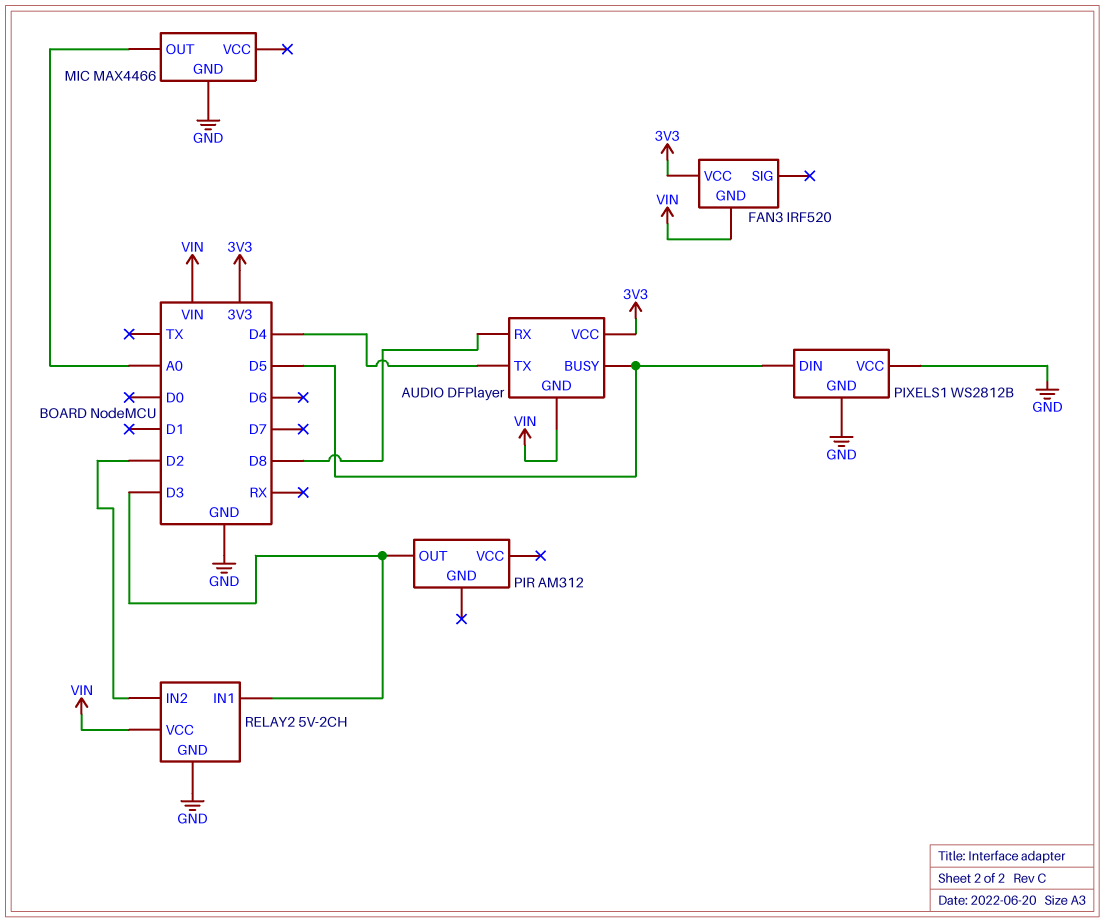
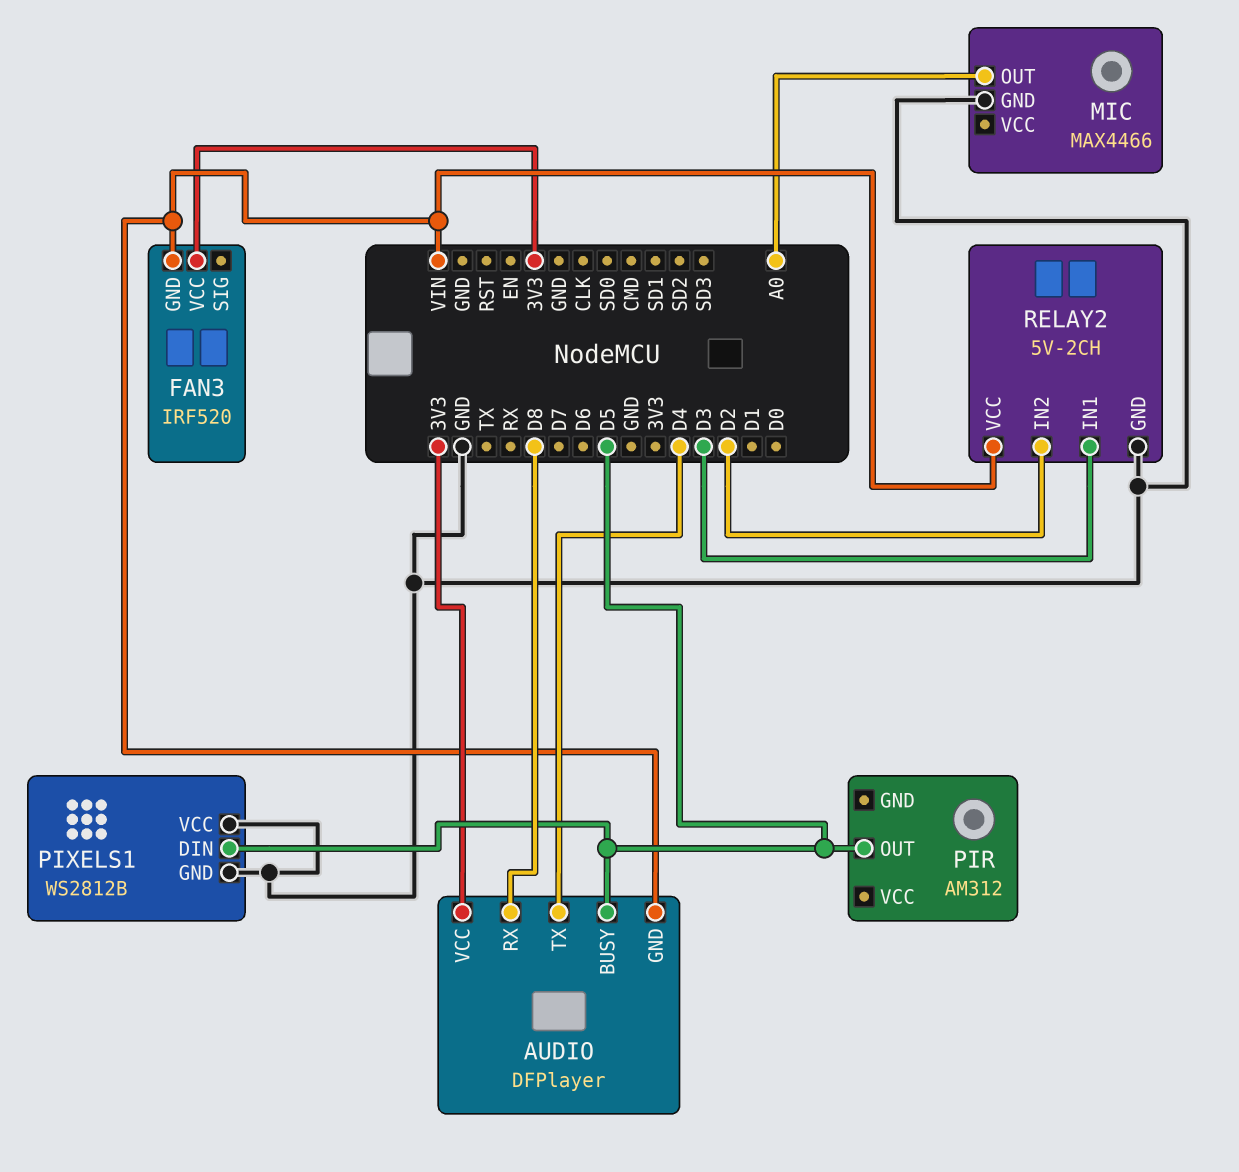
PIR pin OUT: D3 -> D5

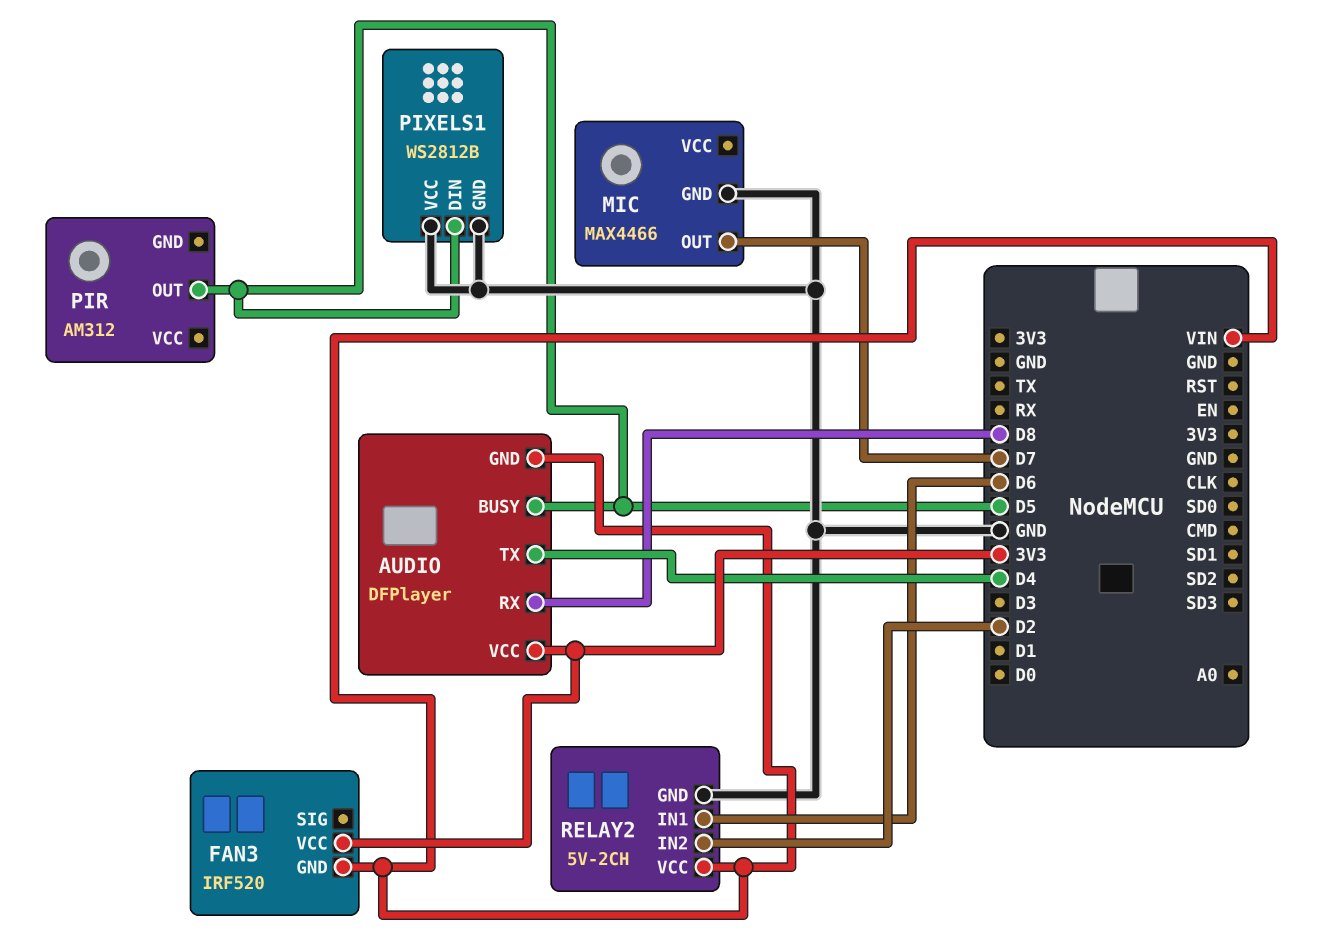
MIC pin OUT: A0 -> D7
RELAY2 pin IN1: D3 -> D6

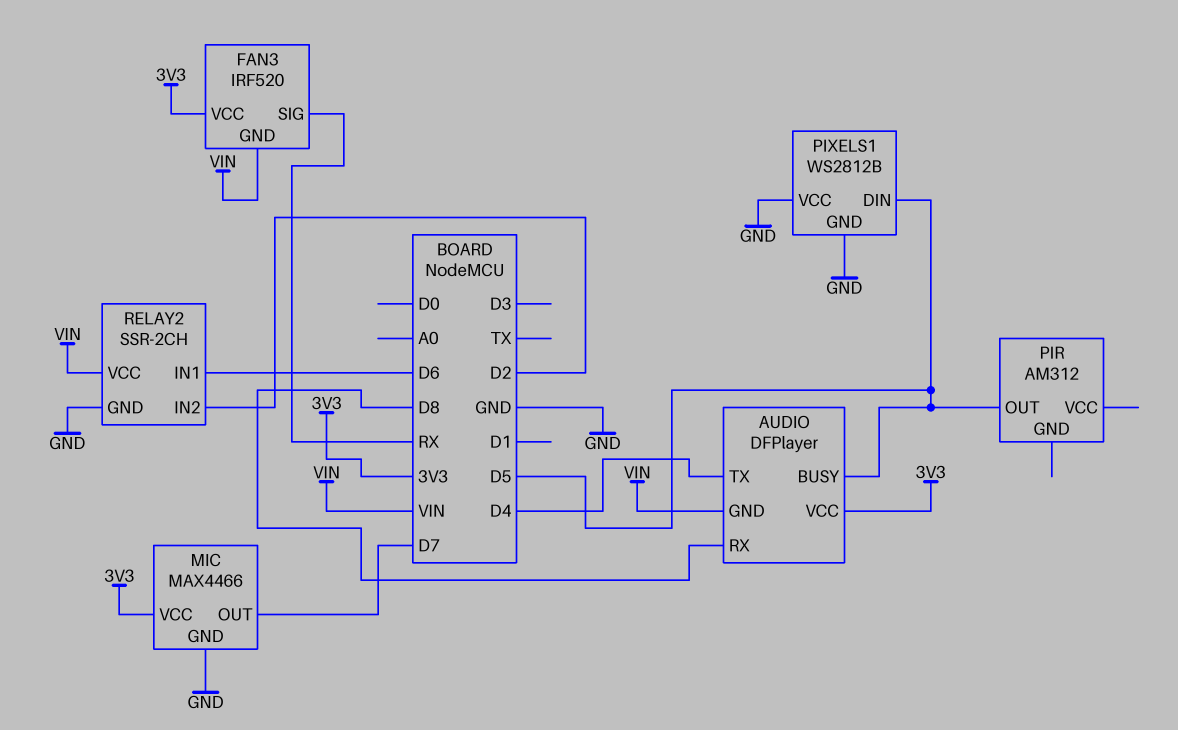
FAN3 pin SIG: none -> RX
MIC pin VCC: none -> 3V3
RELAY2: 5V-2CH -> SSR-2CH

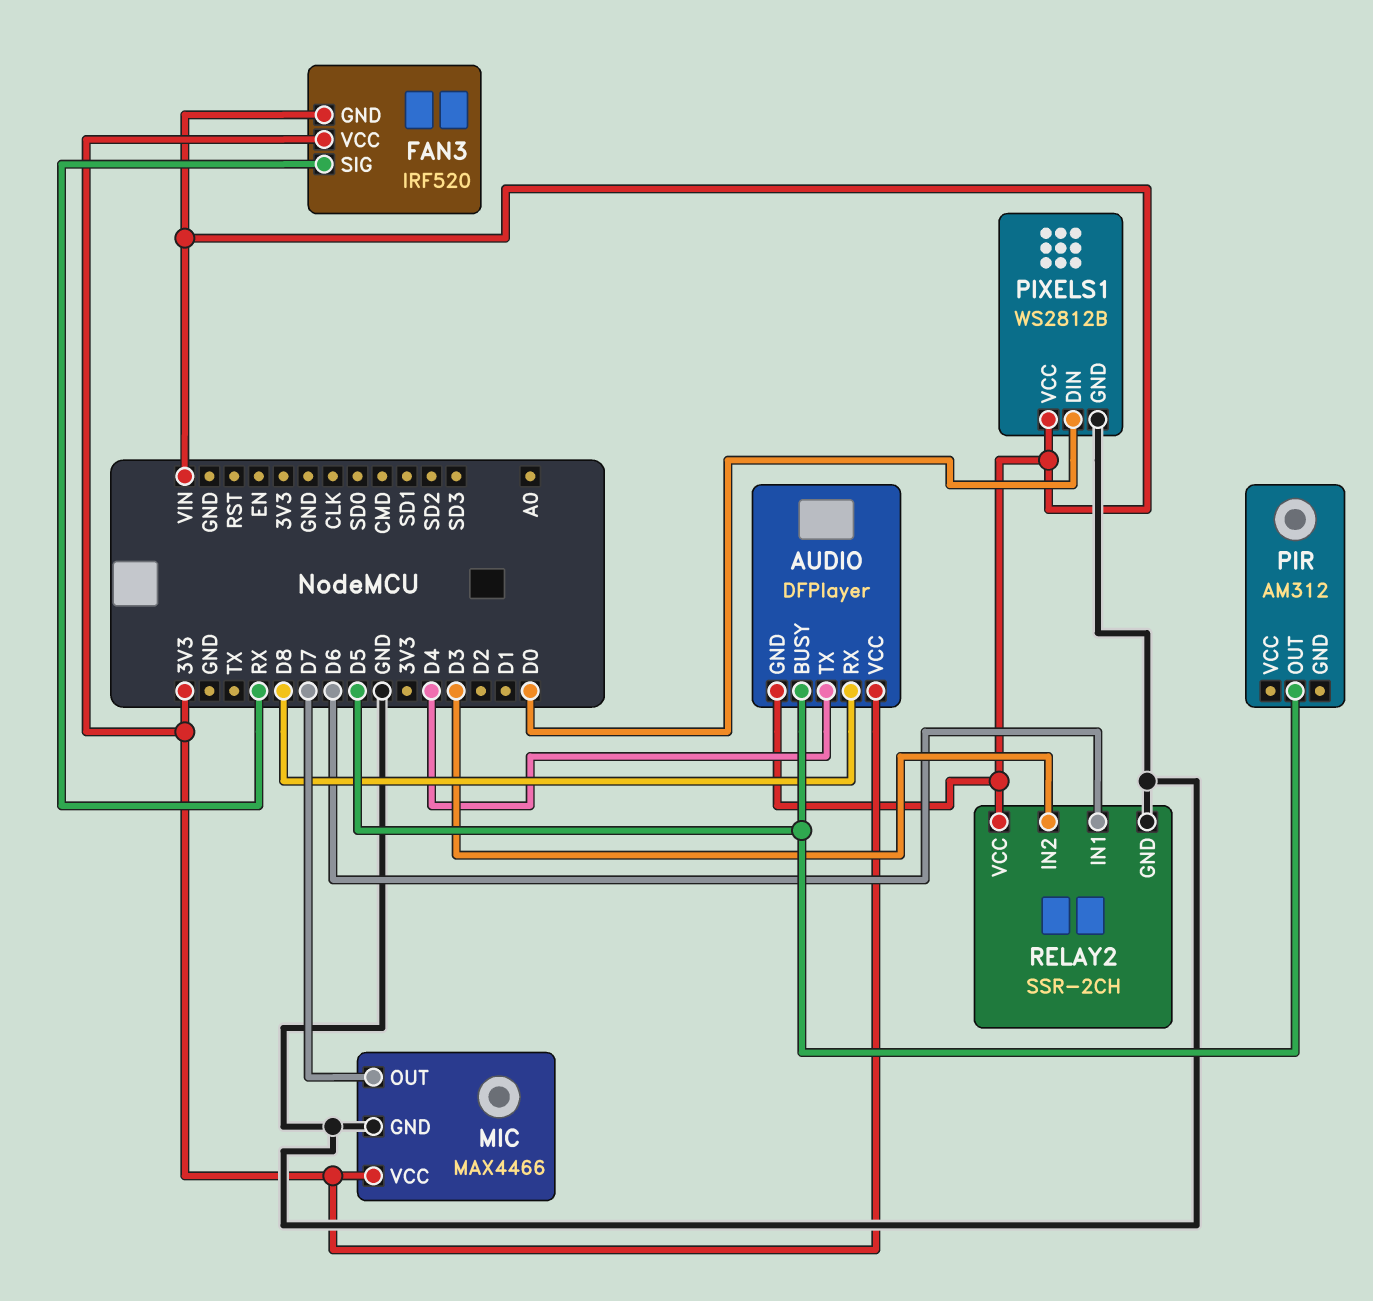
PIXELS1 pin DIN: D5 -> D0
PIXELS1 pin VCC: GND -> VIN
RELAY2 pin IN2: D2 -> D3

